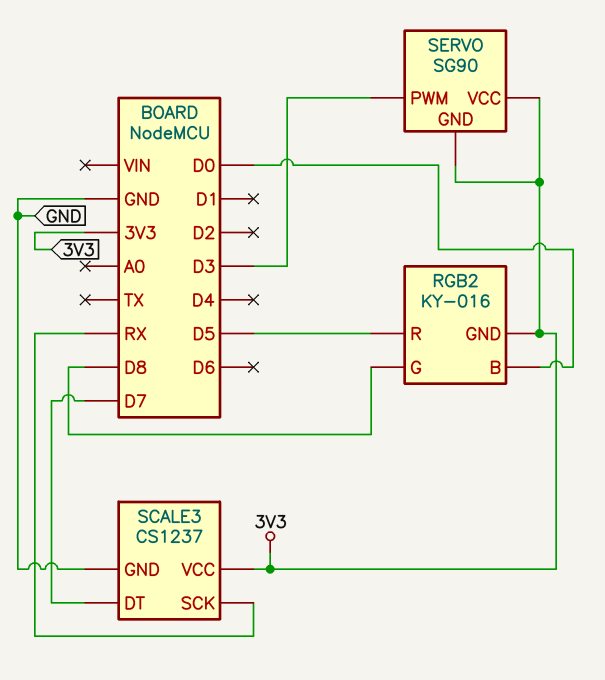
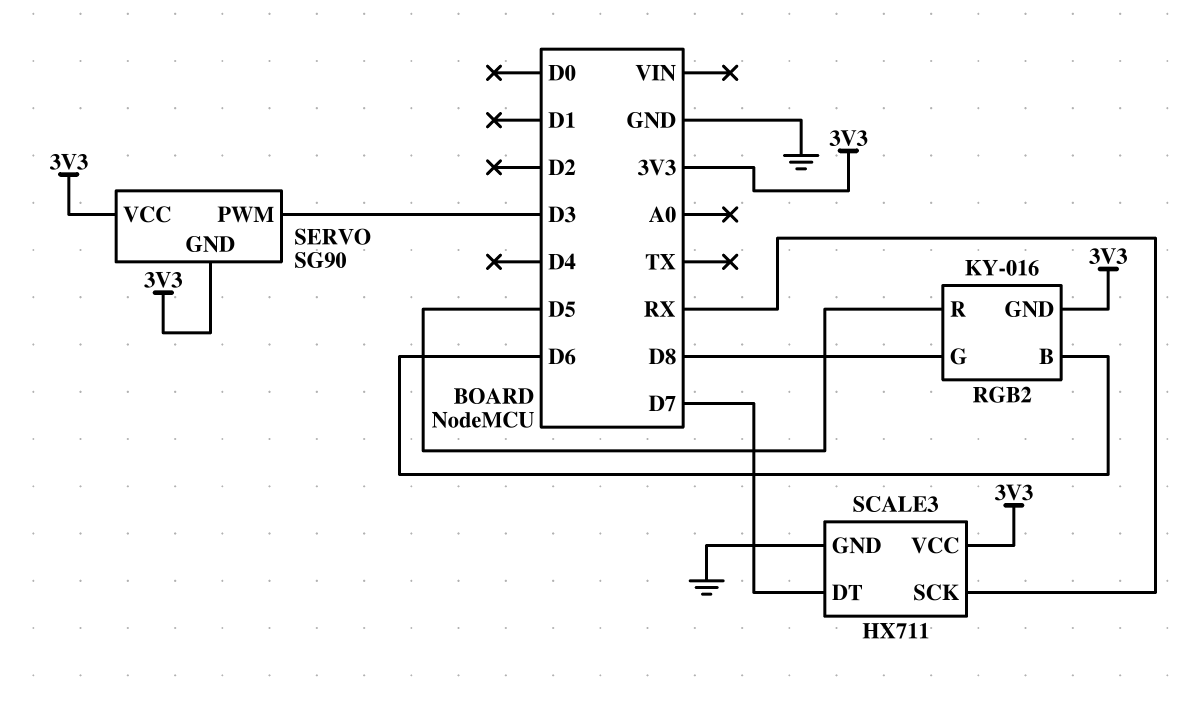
RGB2 pin B: D0 -> D6
SCALE3: CS1237 -> HX711

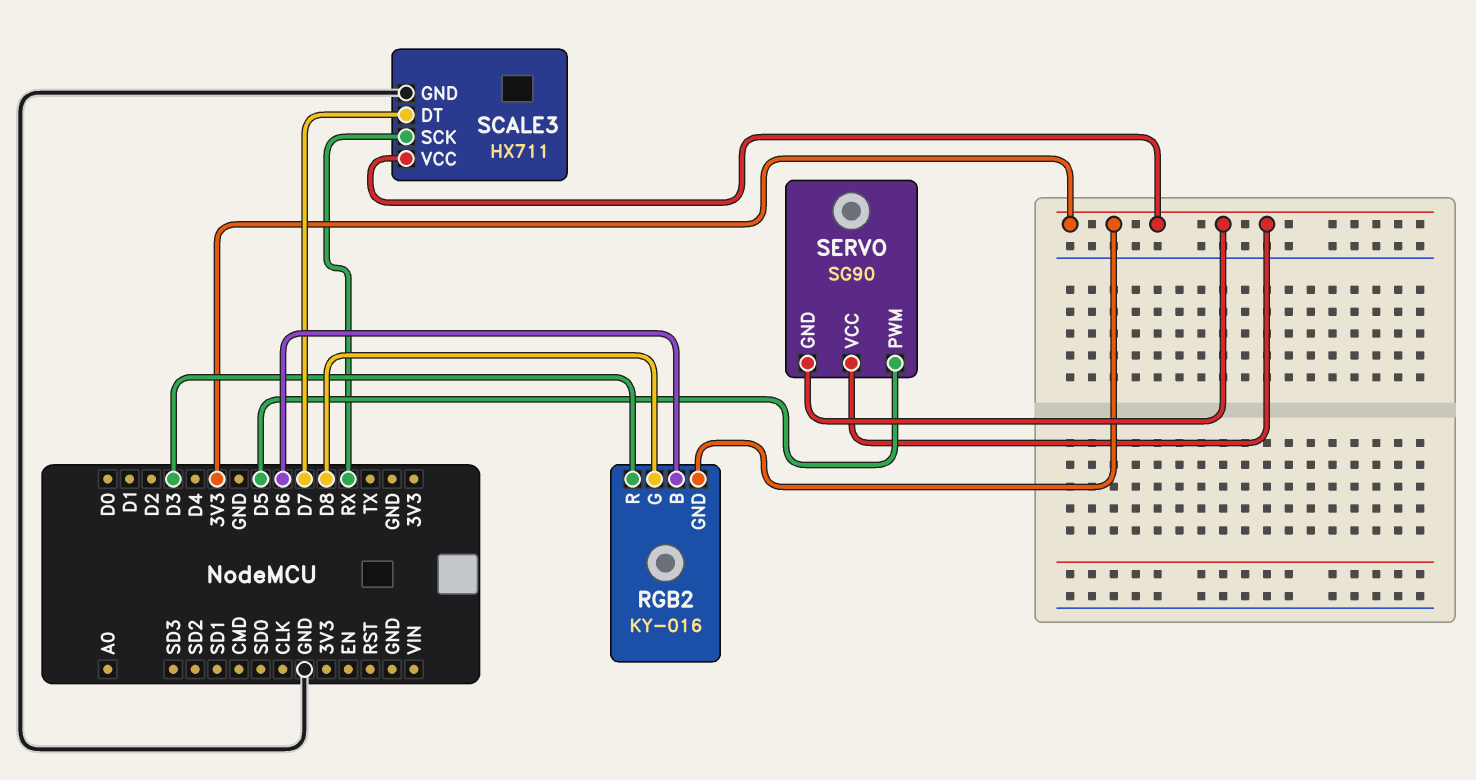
RGB2 pin R: D5 -> D3
SERVO pin PWM: D3 -> D5

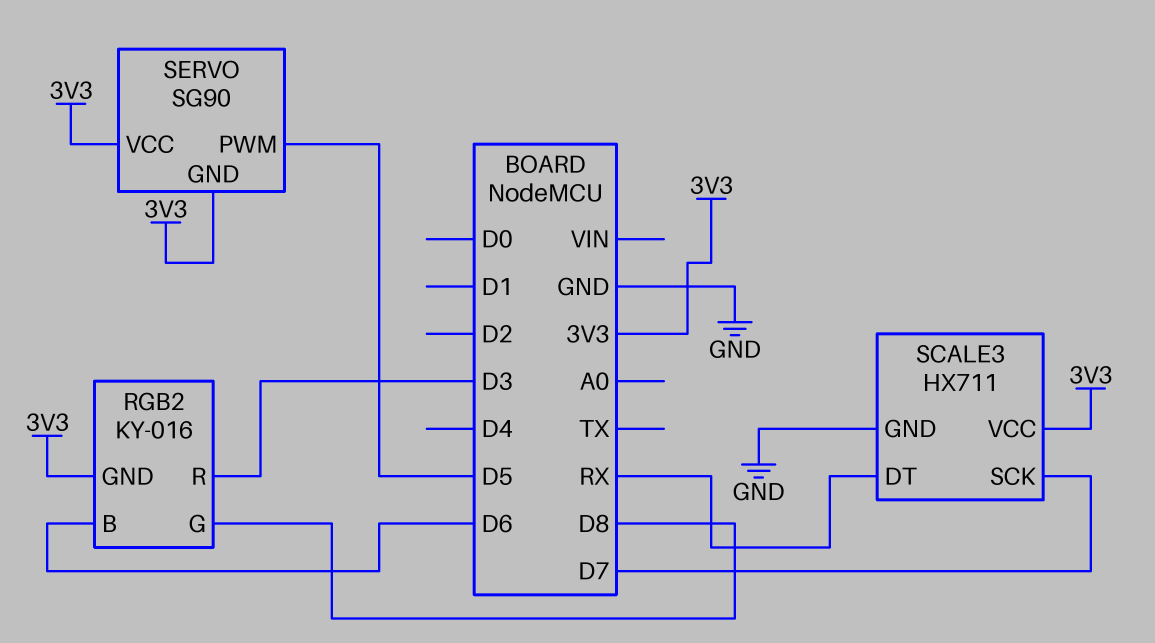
SCALE3 pin DT: D7 -> RX
SCALE3 pin SCK: RX -> D7

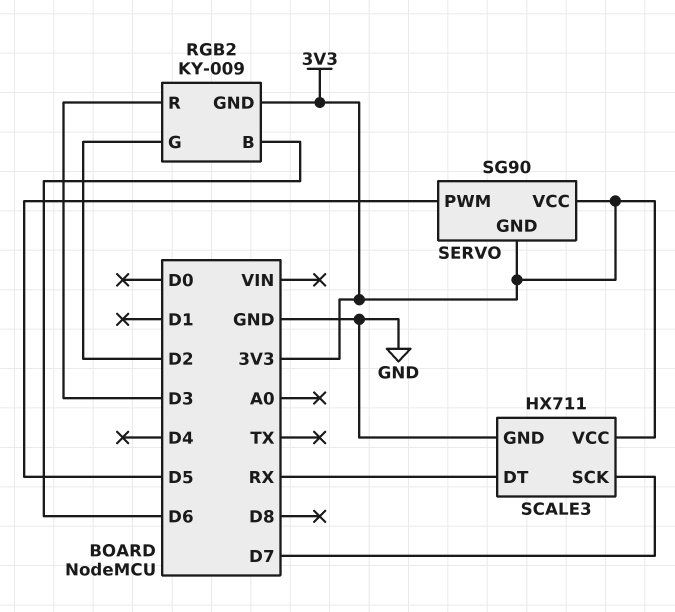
RGB2: KY-016 -> KY-009
RGB2 pin G: D8 -> D2

